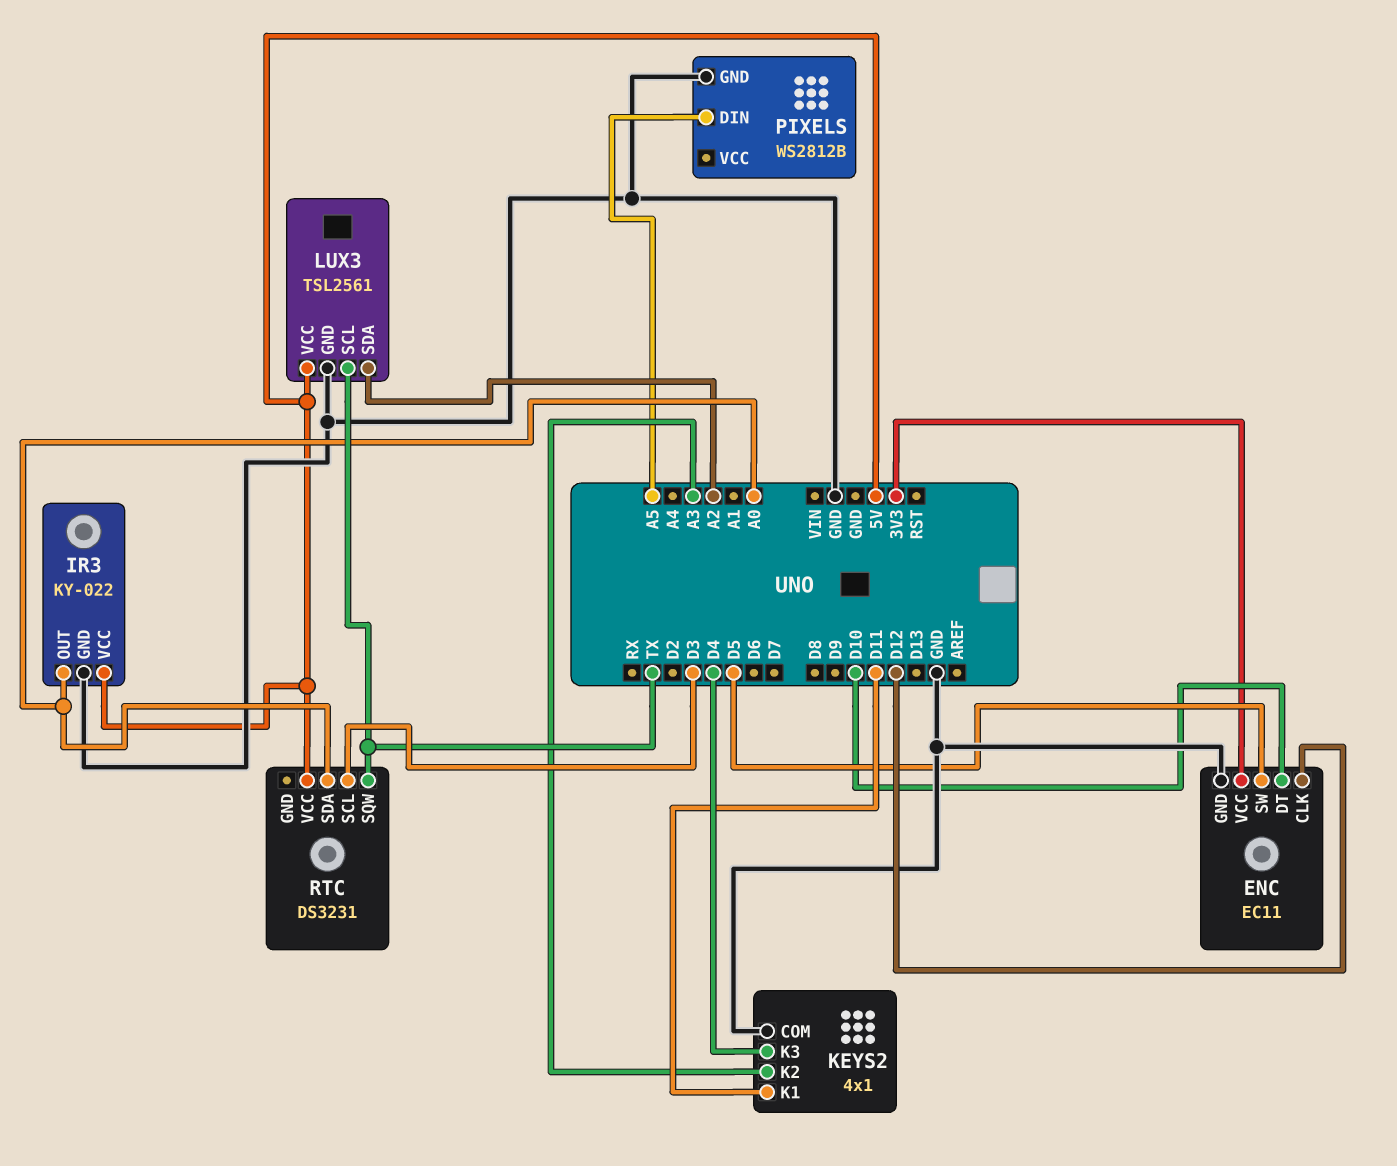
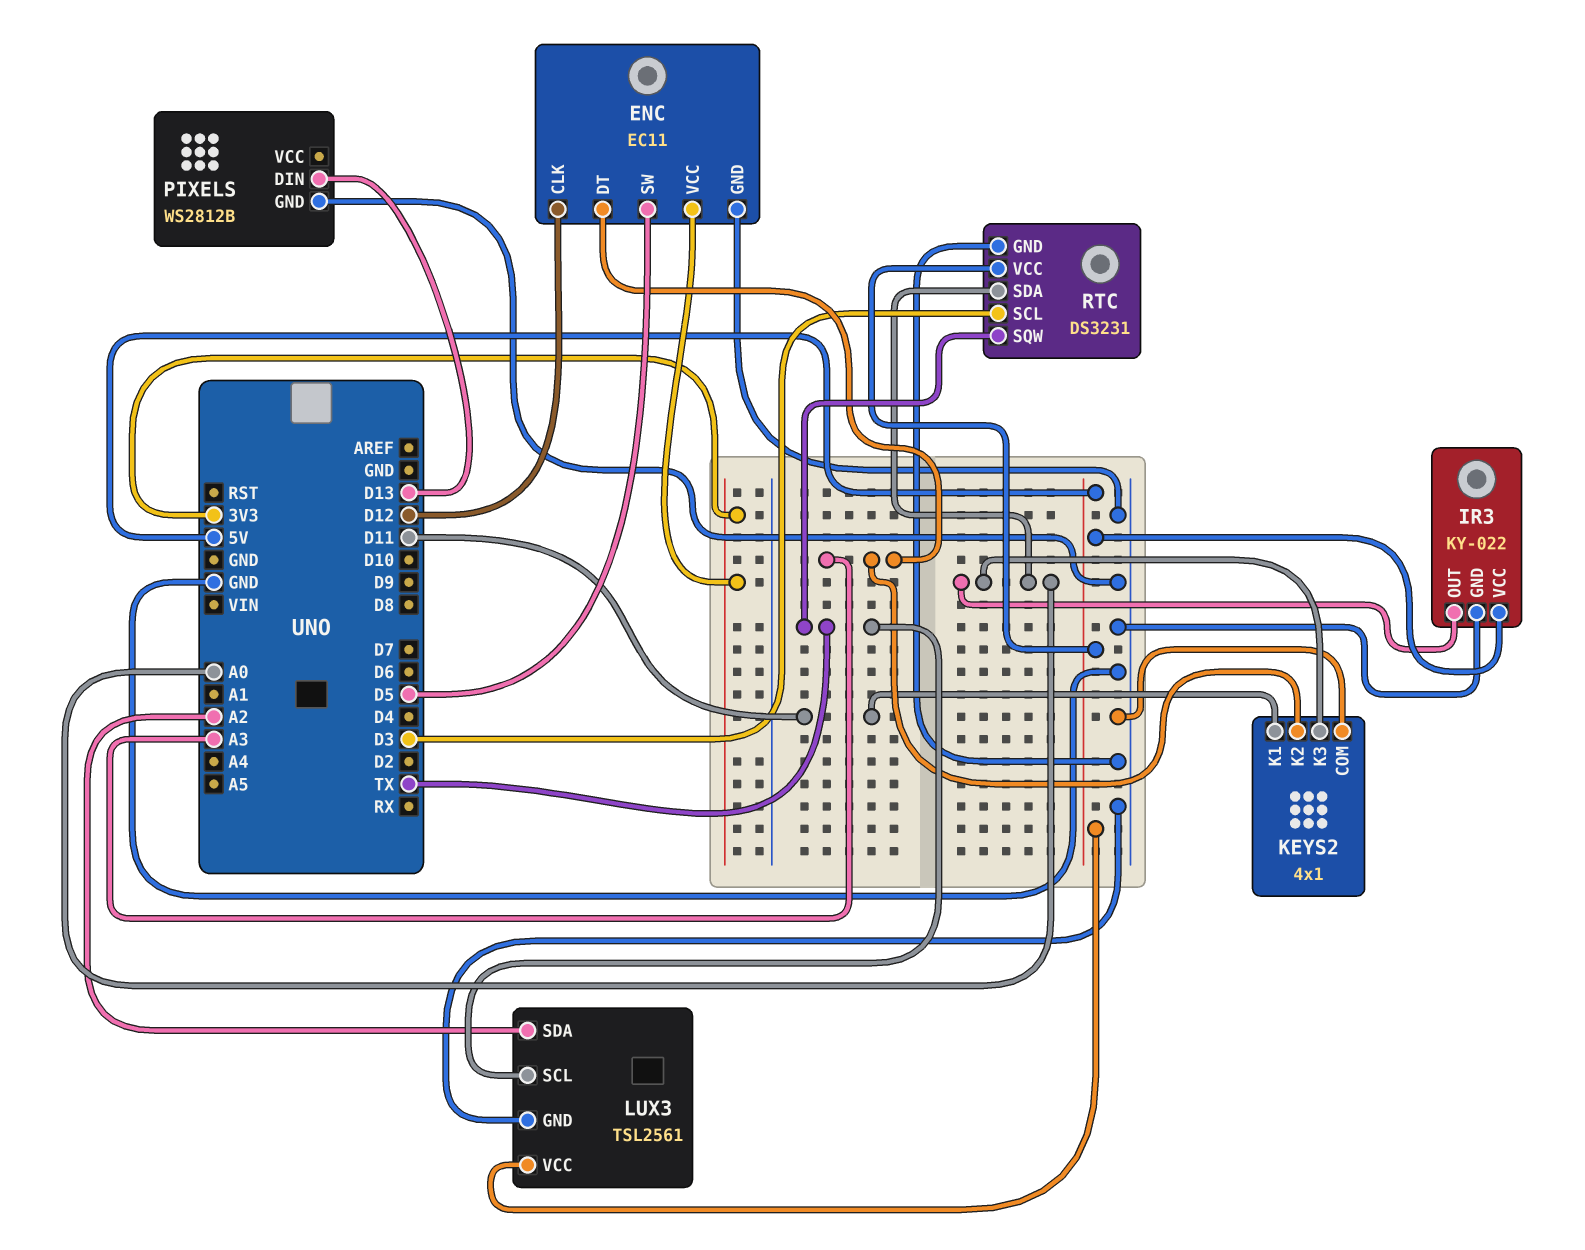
ENC pin DT: D10 -> A3
KEYS2 pin K3: D4 -> A0
PIXELS pin DIN: A5 -> D13
RTC pin GND: none -> GND

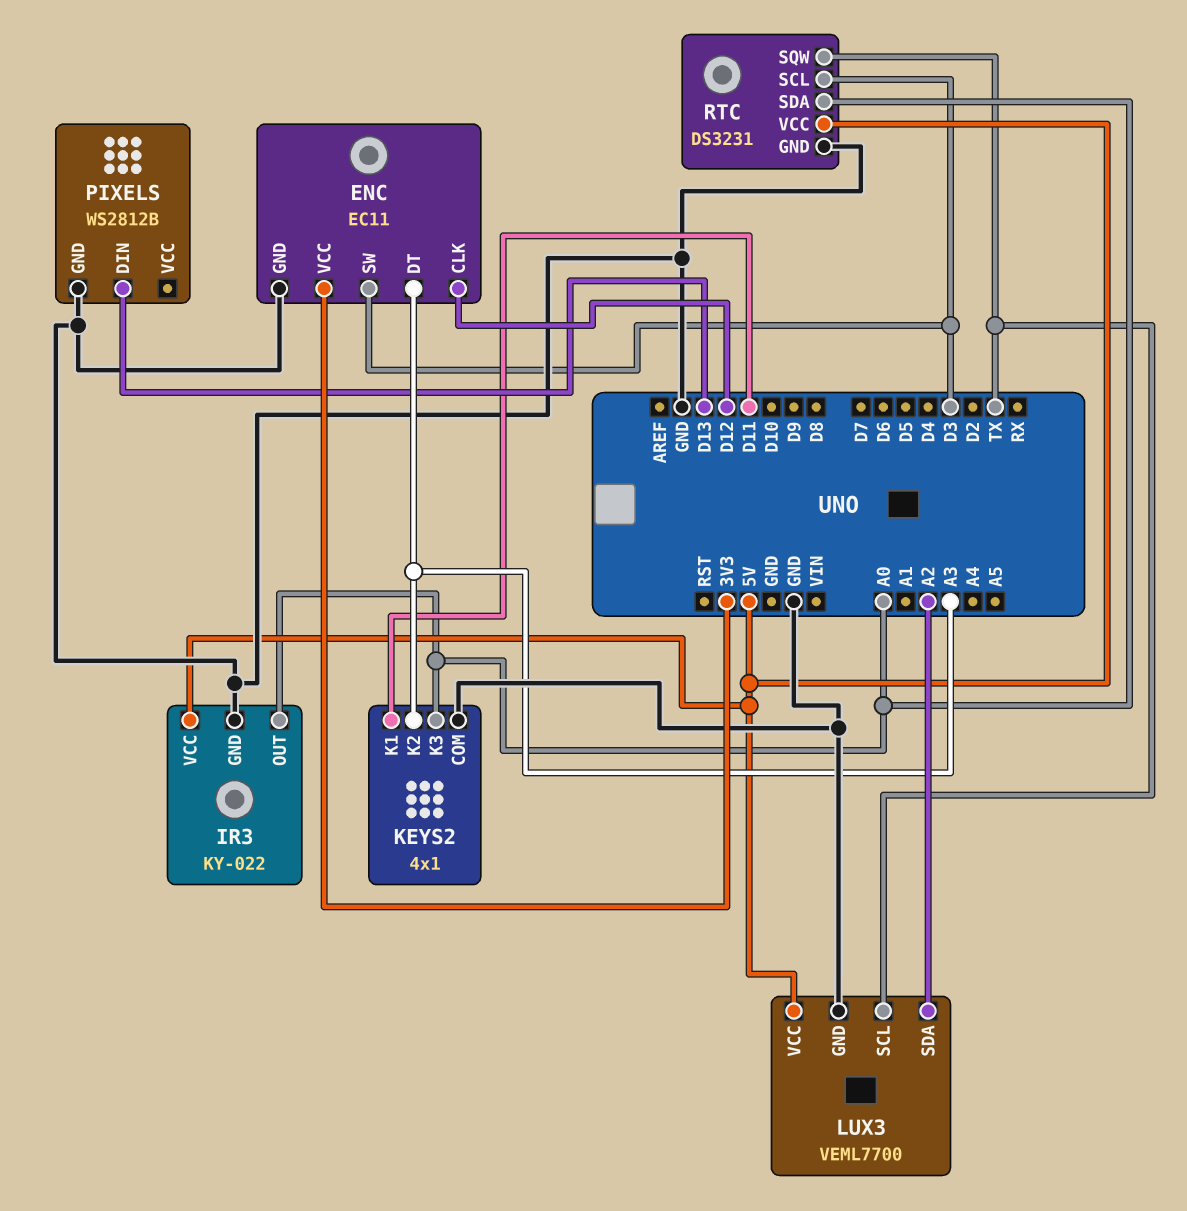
ENC pin SW: D5 -> D3
LUX3: TSL2561 -> VEML7700

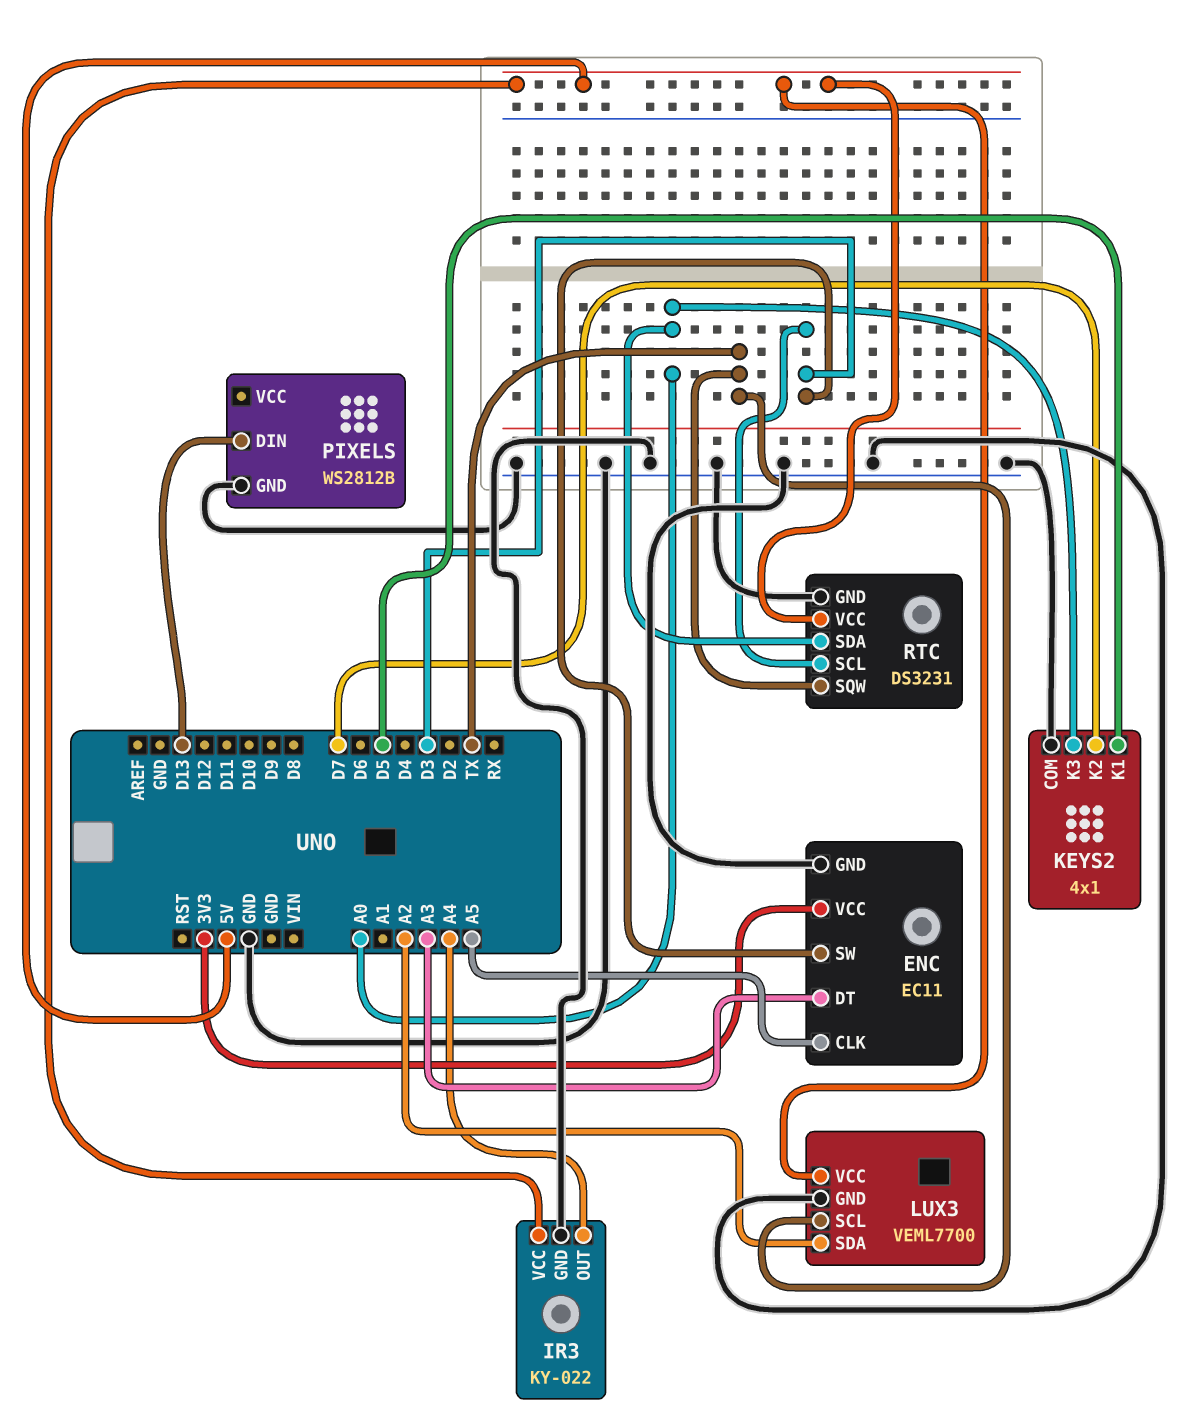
ENC pin CLK: D12 -> A5
IR3 pin OUT: A0 -> A4
KEYS2 pin K1: D11 -> D5
KEYS2 pin K2: A3 -> D7

